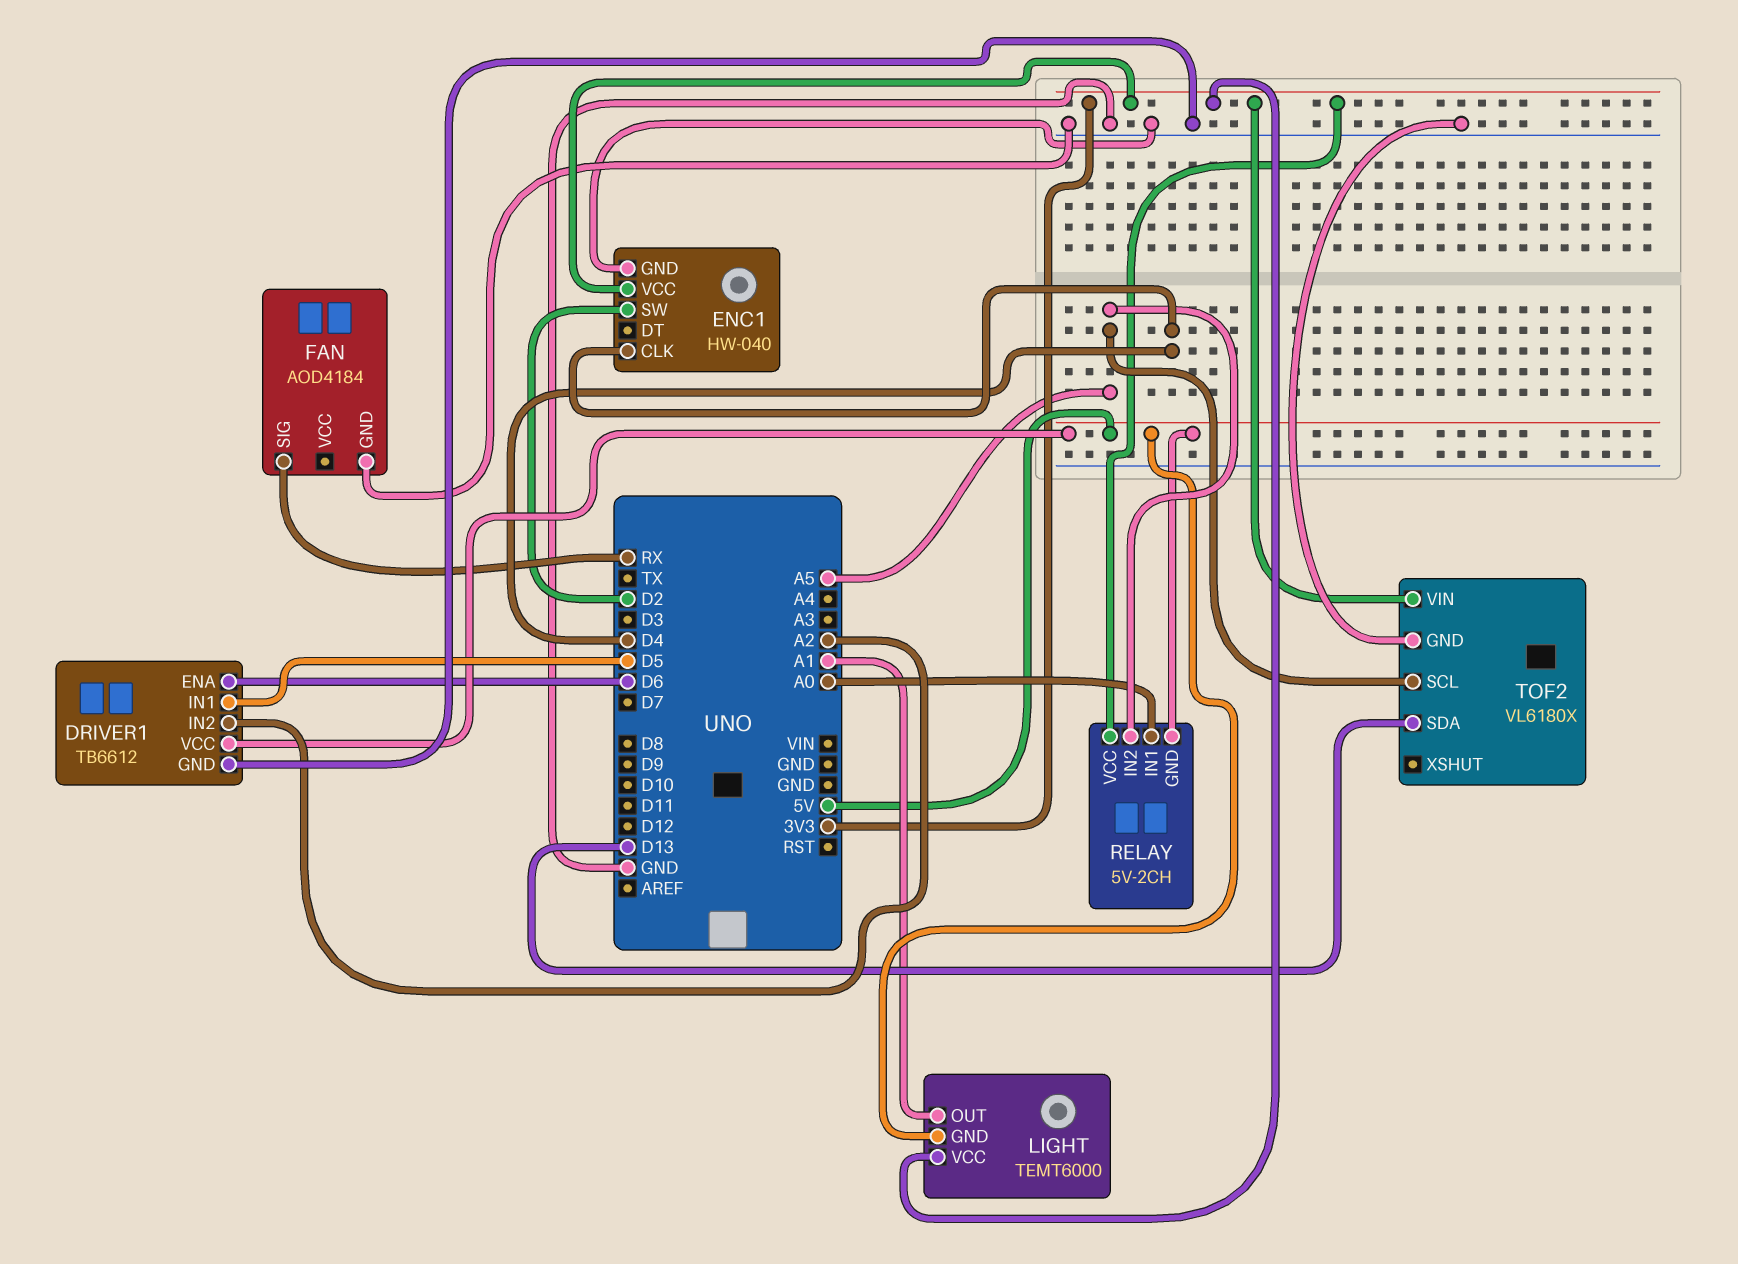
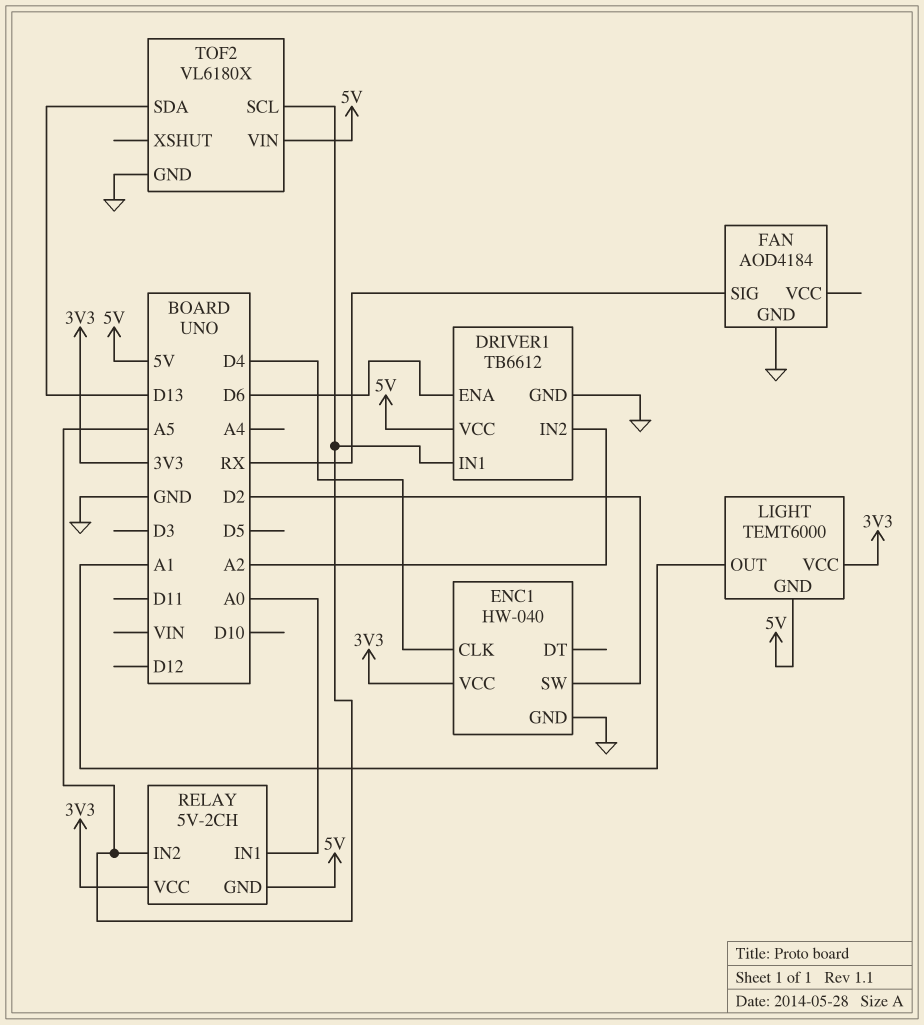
DRIVER1 pin IN1: D5 -> A5
TOF2 pin VIN: 3V3 -> 5V

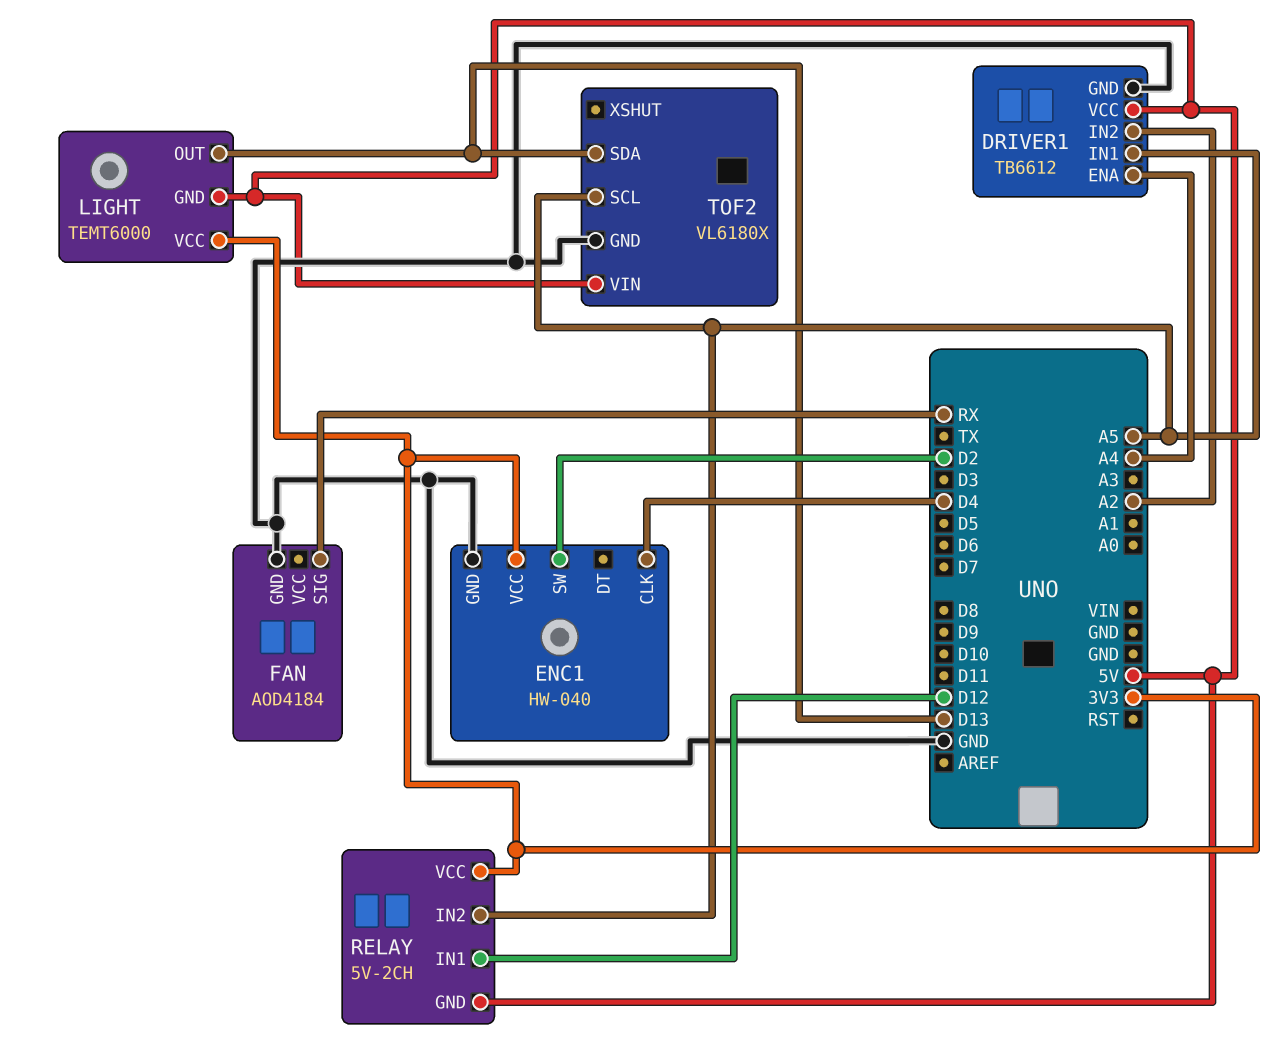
DRIVER1 pin ENA: D6 -> A4
LIGHT pin OUT: A1 -> D13
RELAY pin IN1: A0 -> D12

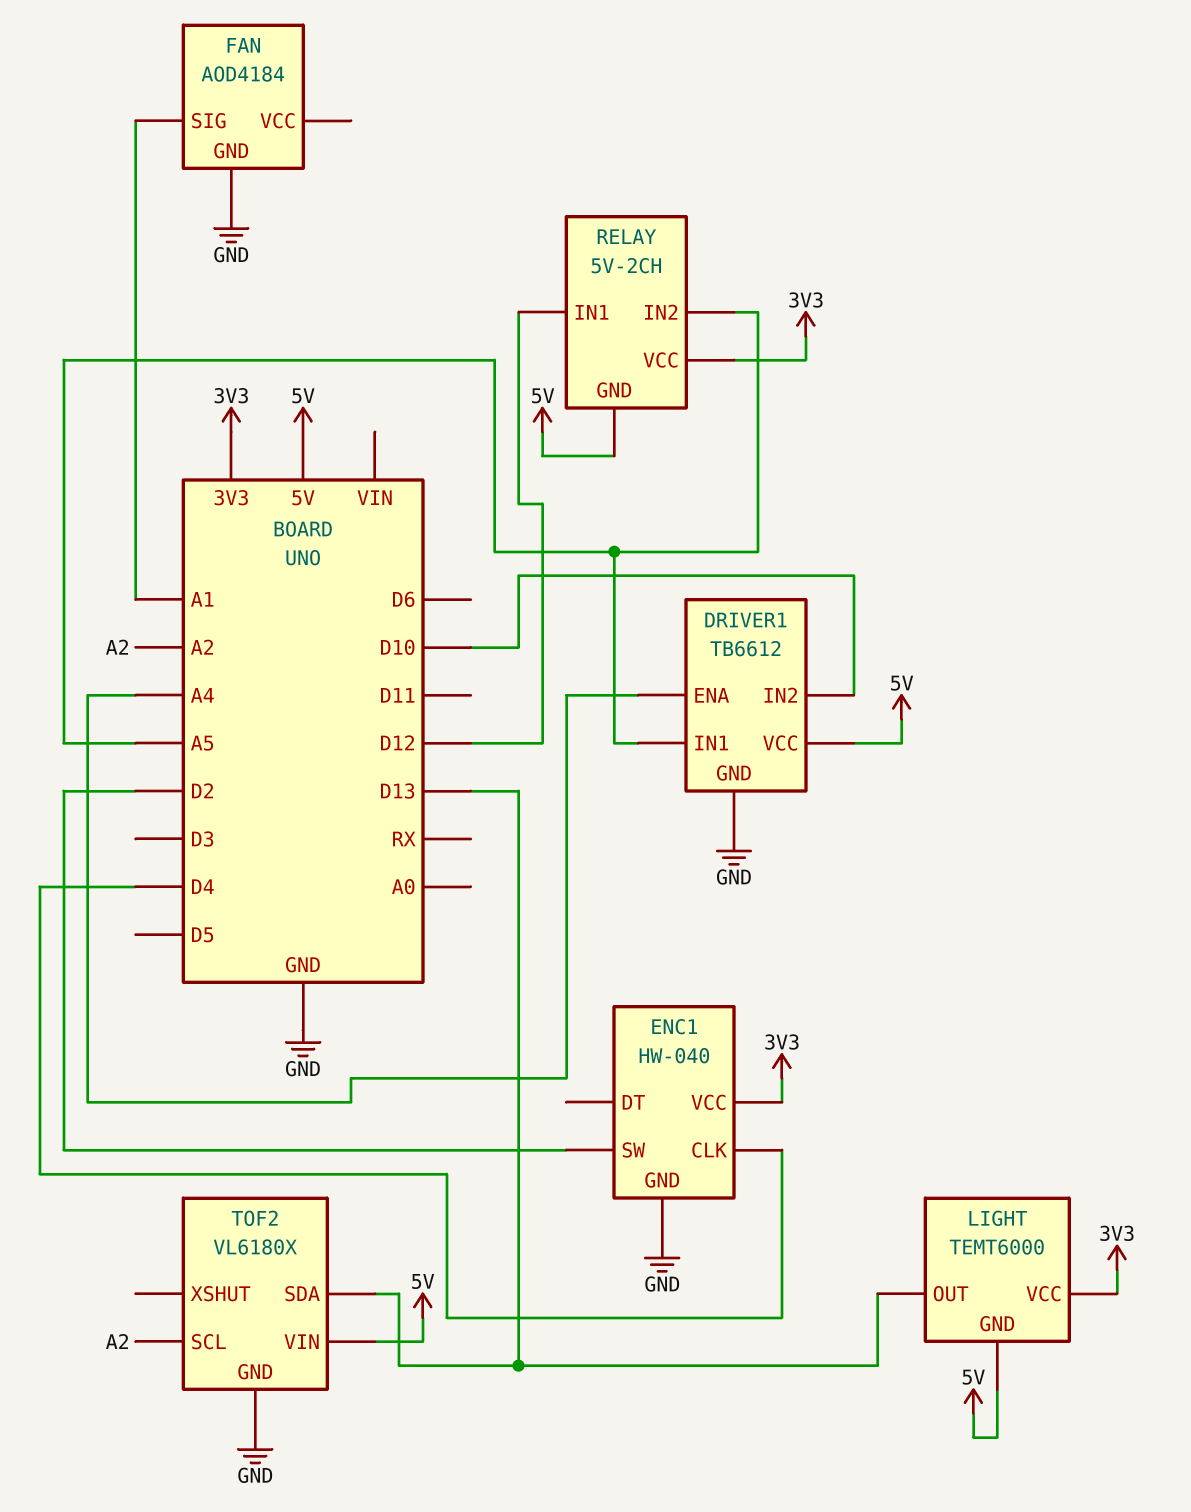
DRIVER1 pin IN2: A2 -> D10
FAN pin SIG: RX -> A1
TOF2 pin SCL: A5 -> A2

